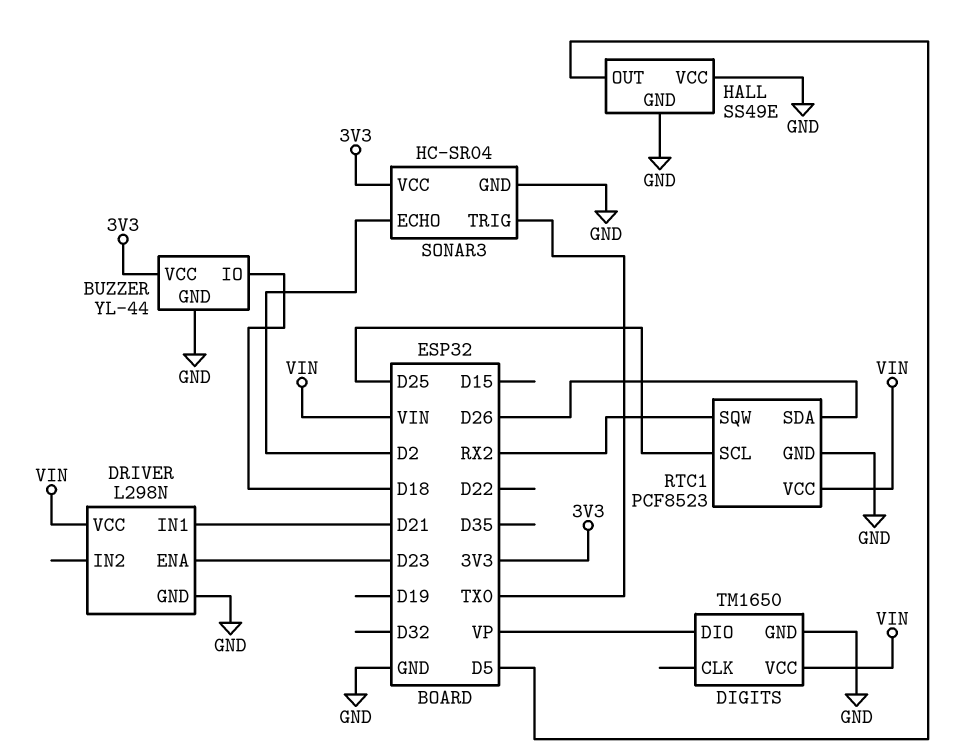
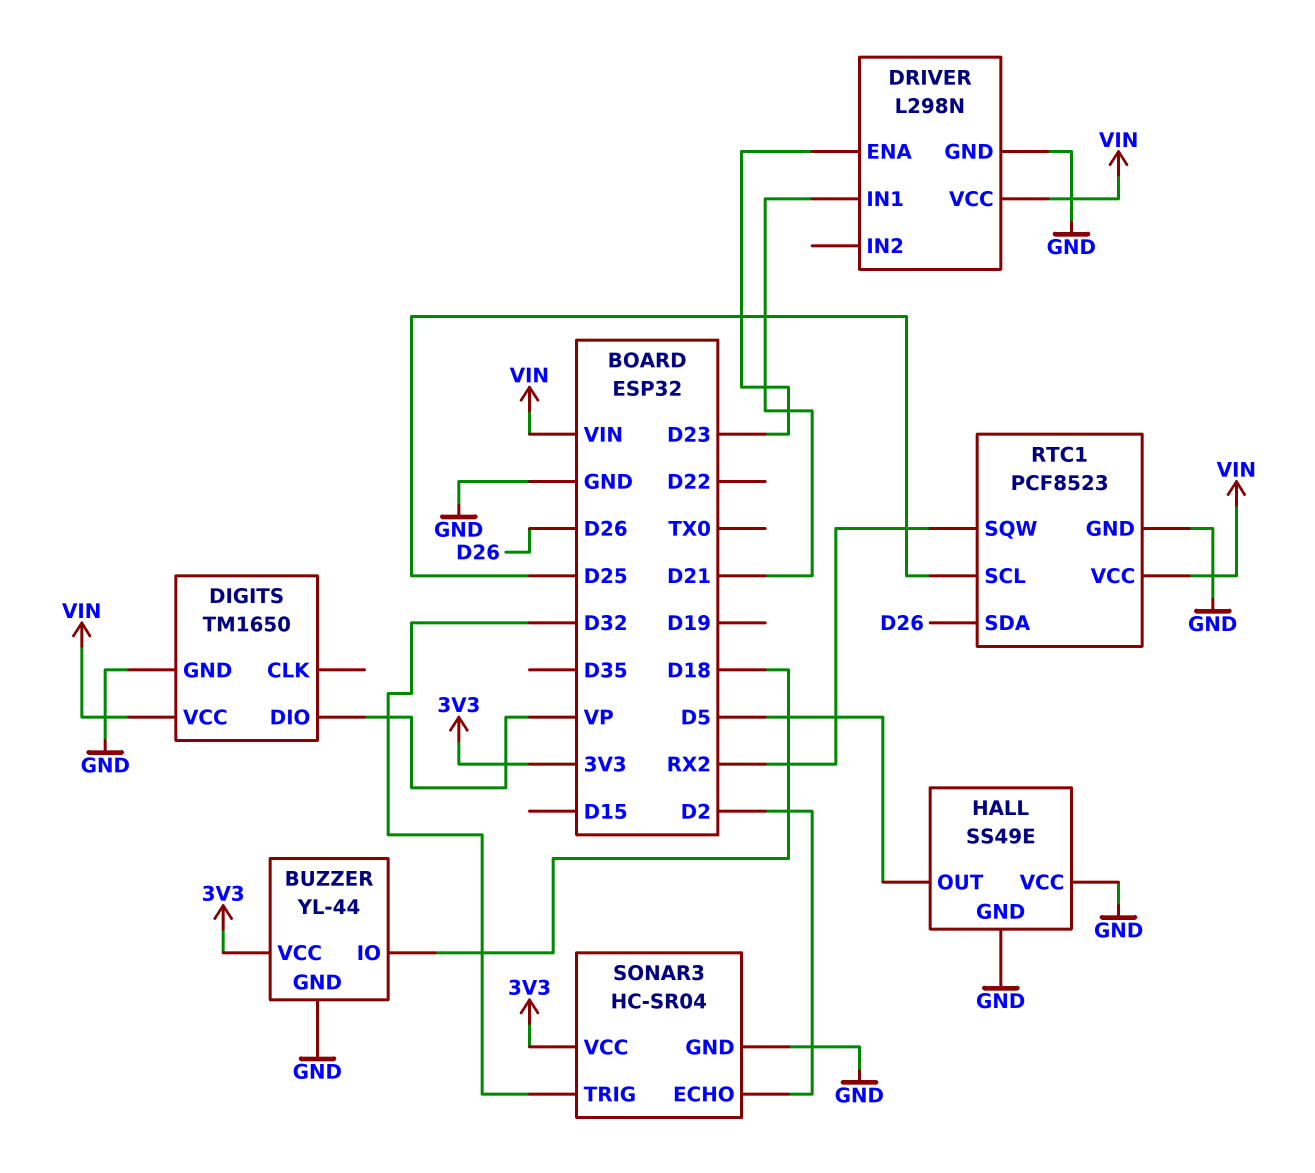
SONAR3 pin TRIG: TX0 -> D32

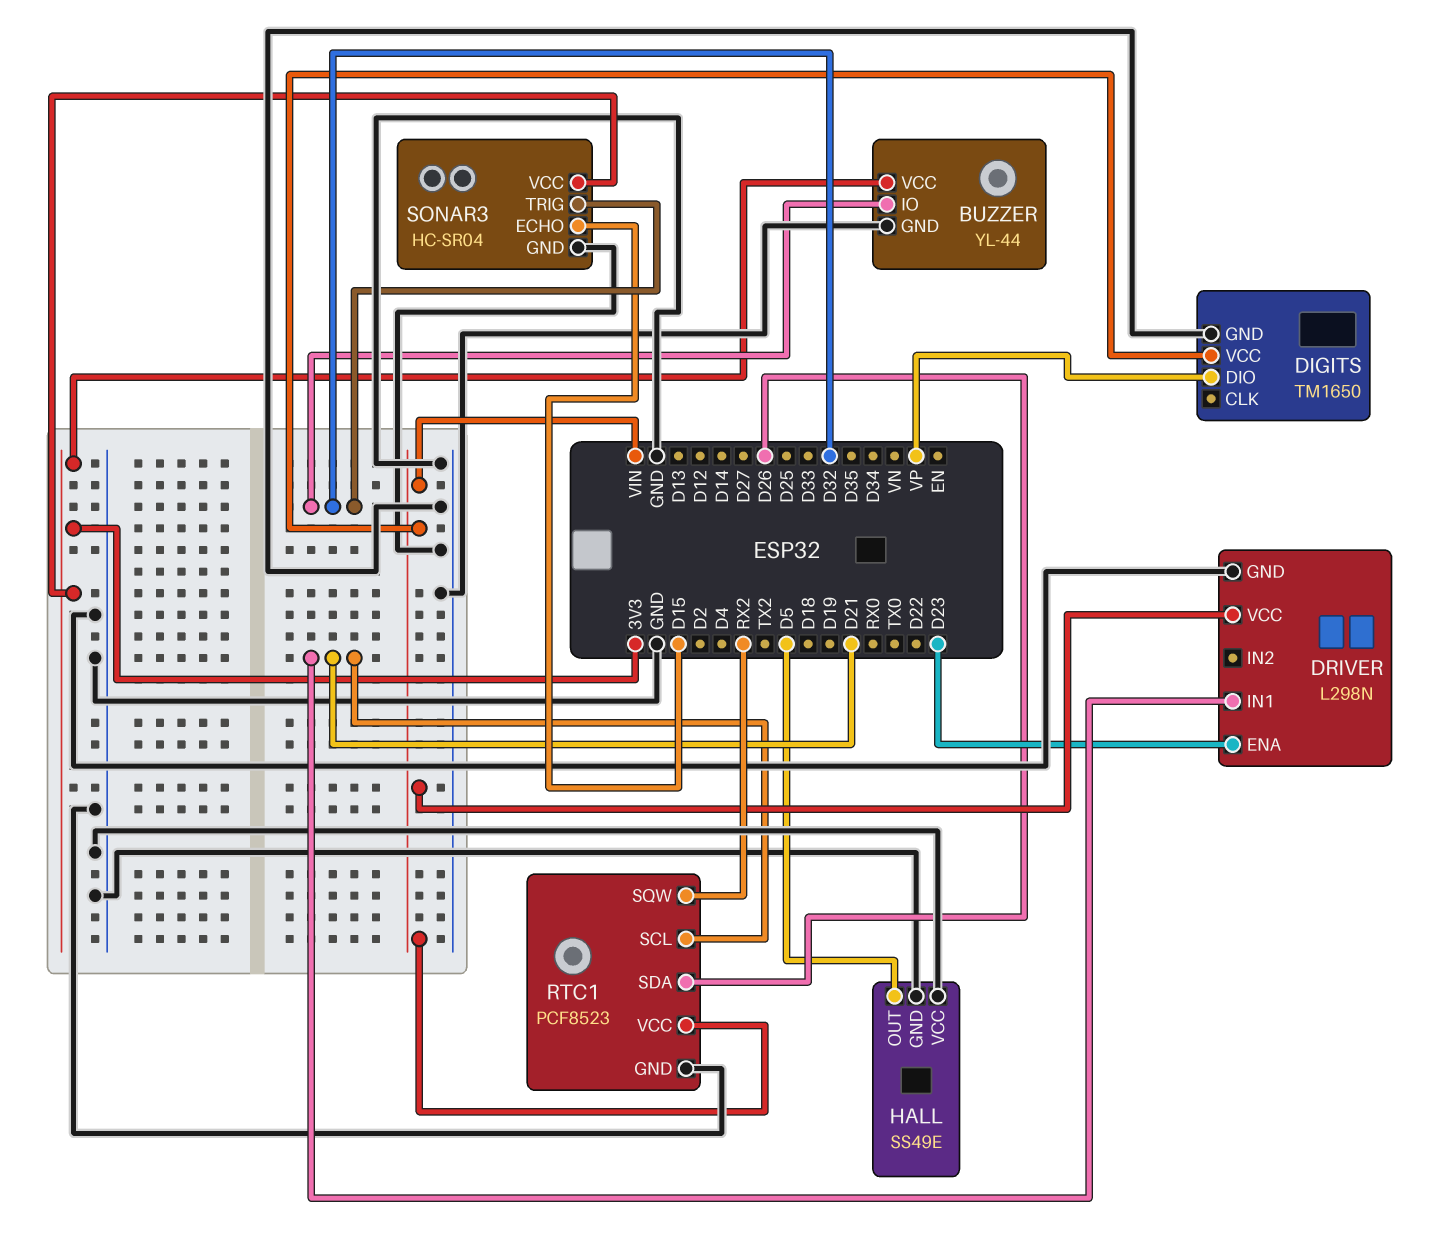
BUZZER pin IO: D18 -> D32
RTC1 pin SCL: D25 -> D21
SONAR3 pin ECHO: D2 -> D15

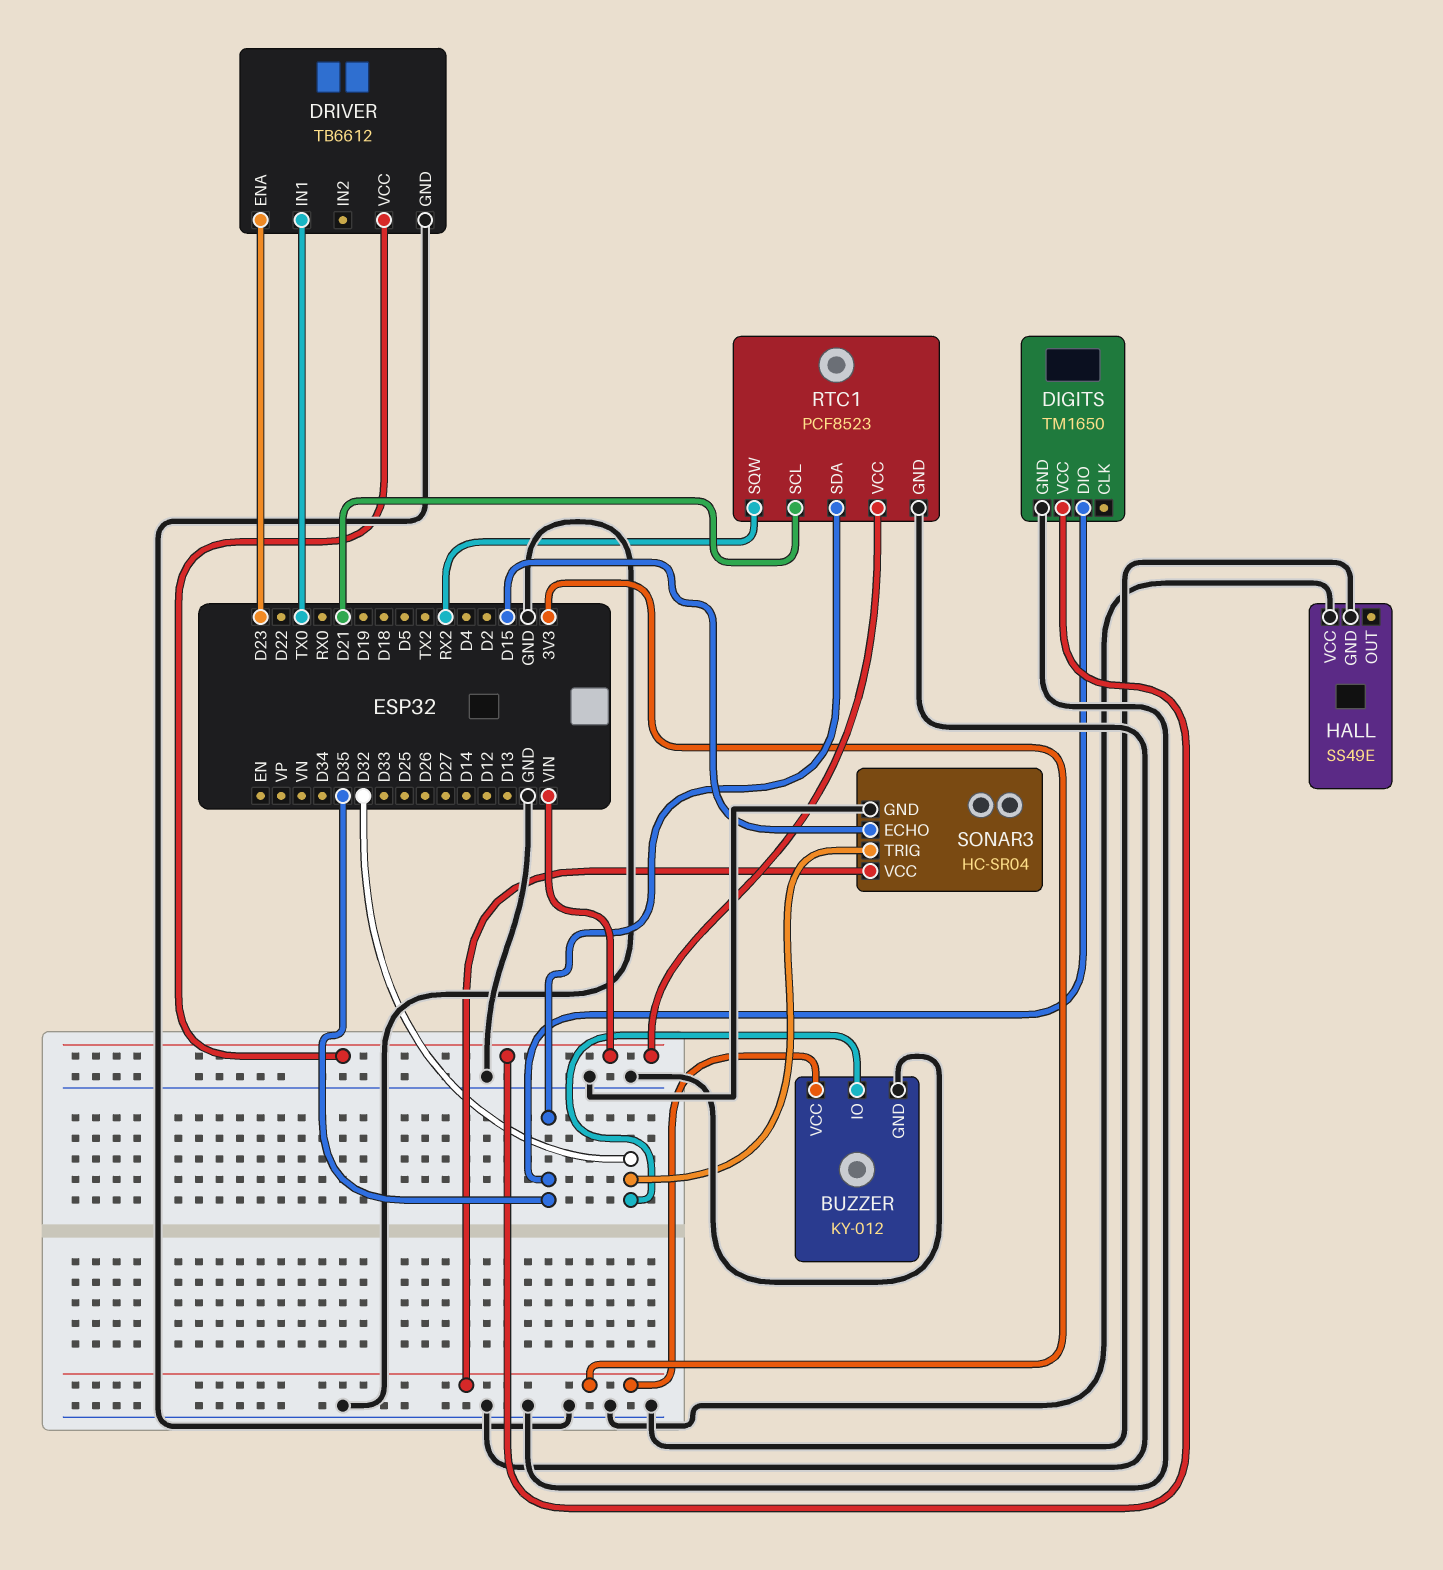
BUZZER: YL-44 -> KY-012
DIGITS pin DIO: VP -> D35
DRIVER: L298N -> TB6612
DRIVER pin IN1: D21 -> TX0
HALL pin OUT: D5 -> none
RTC1 pin SDA: D26 -> D35

